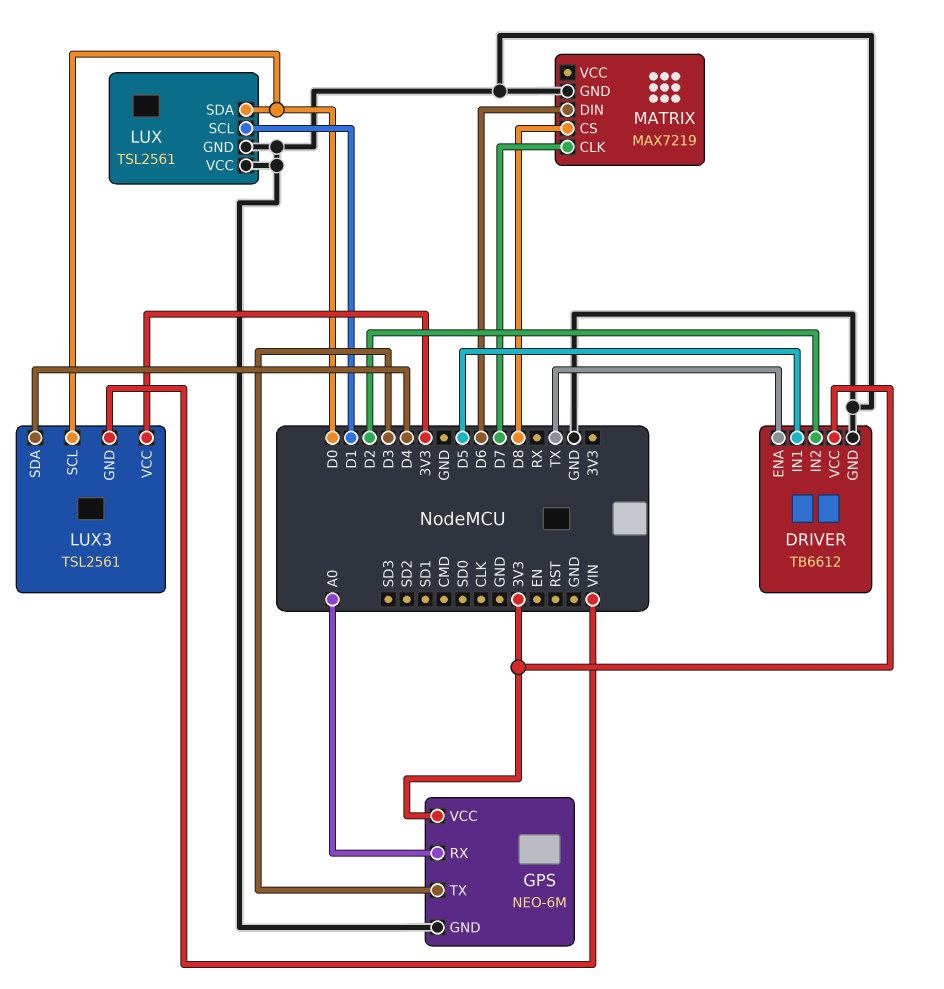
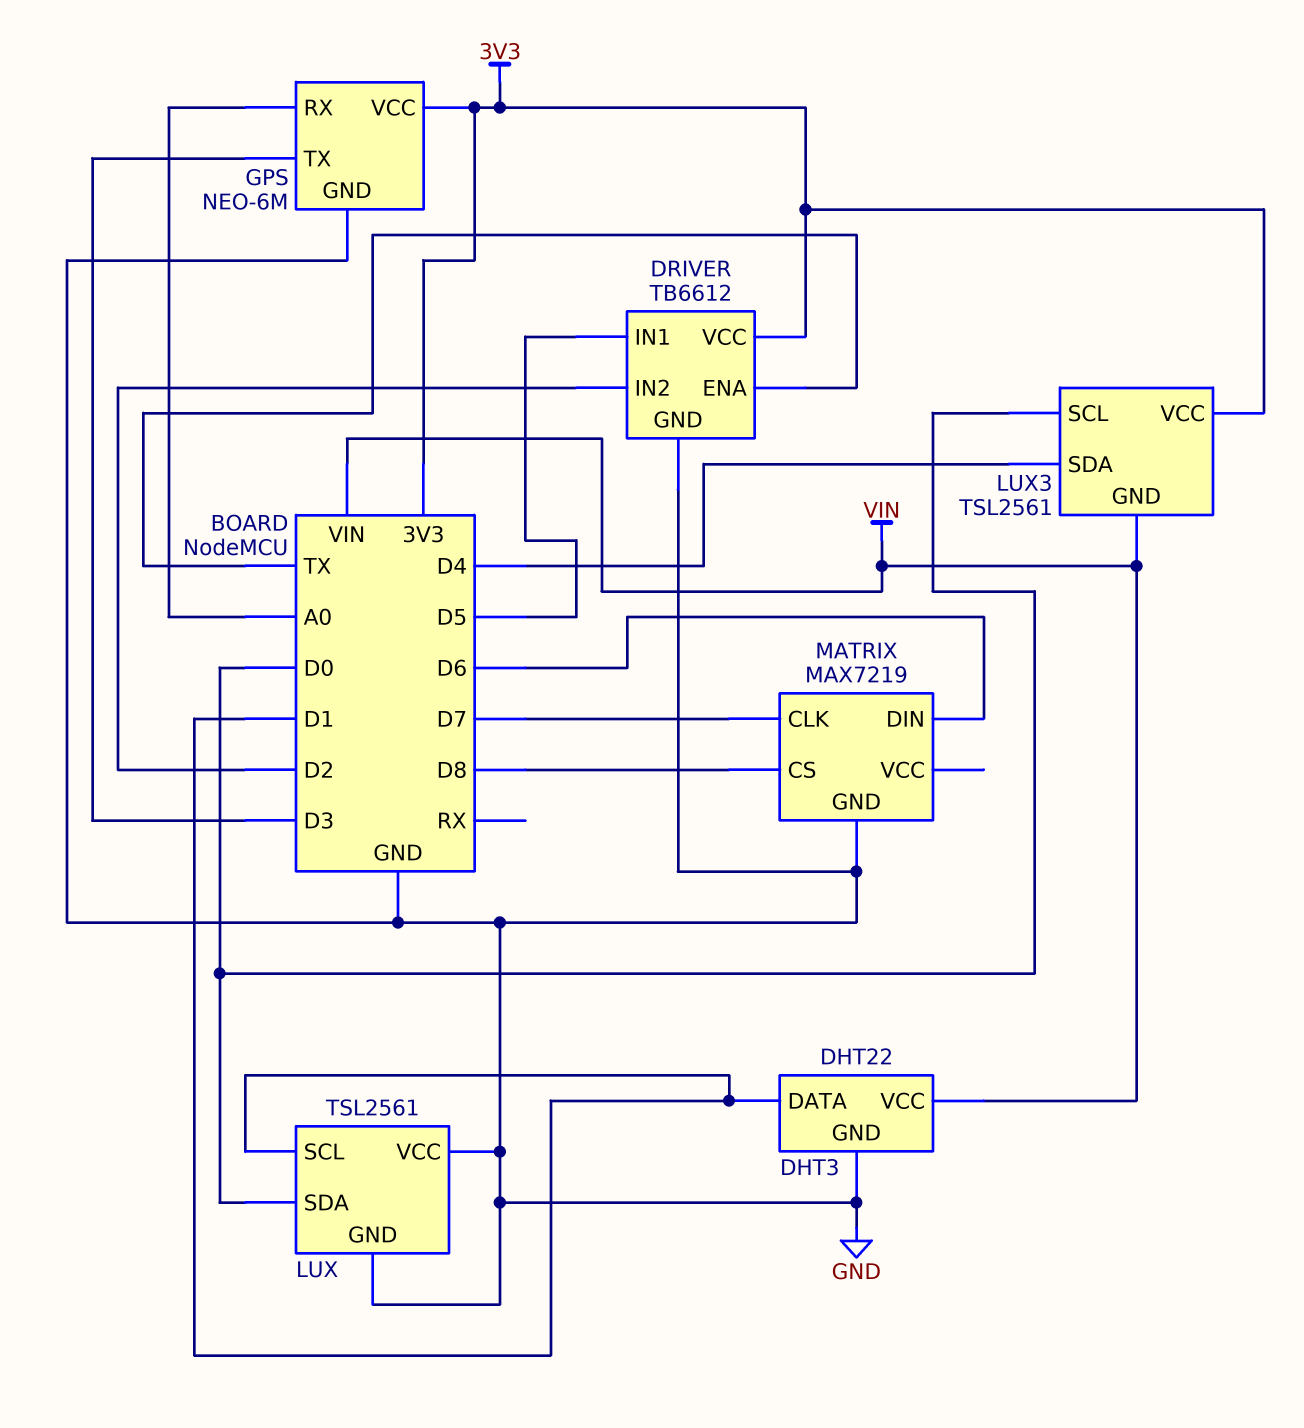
DHT3: none -> DHT22
DHT3 pin DATA: none -> D1
DHT3 pin GND: none -> GND
DHT3 pin VCC: none -> VIN

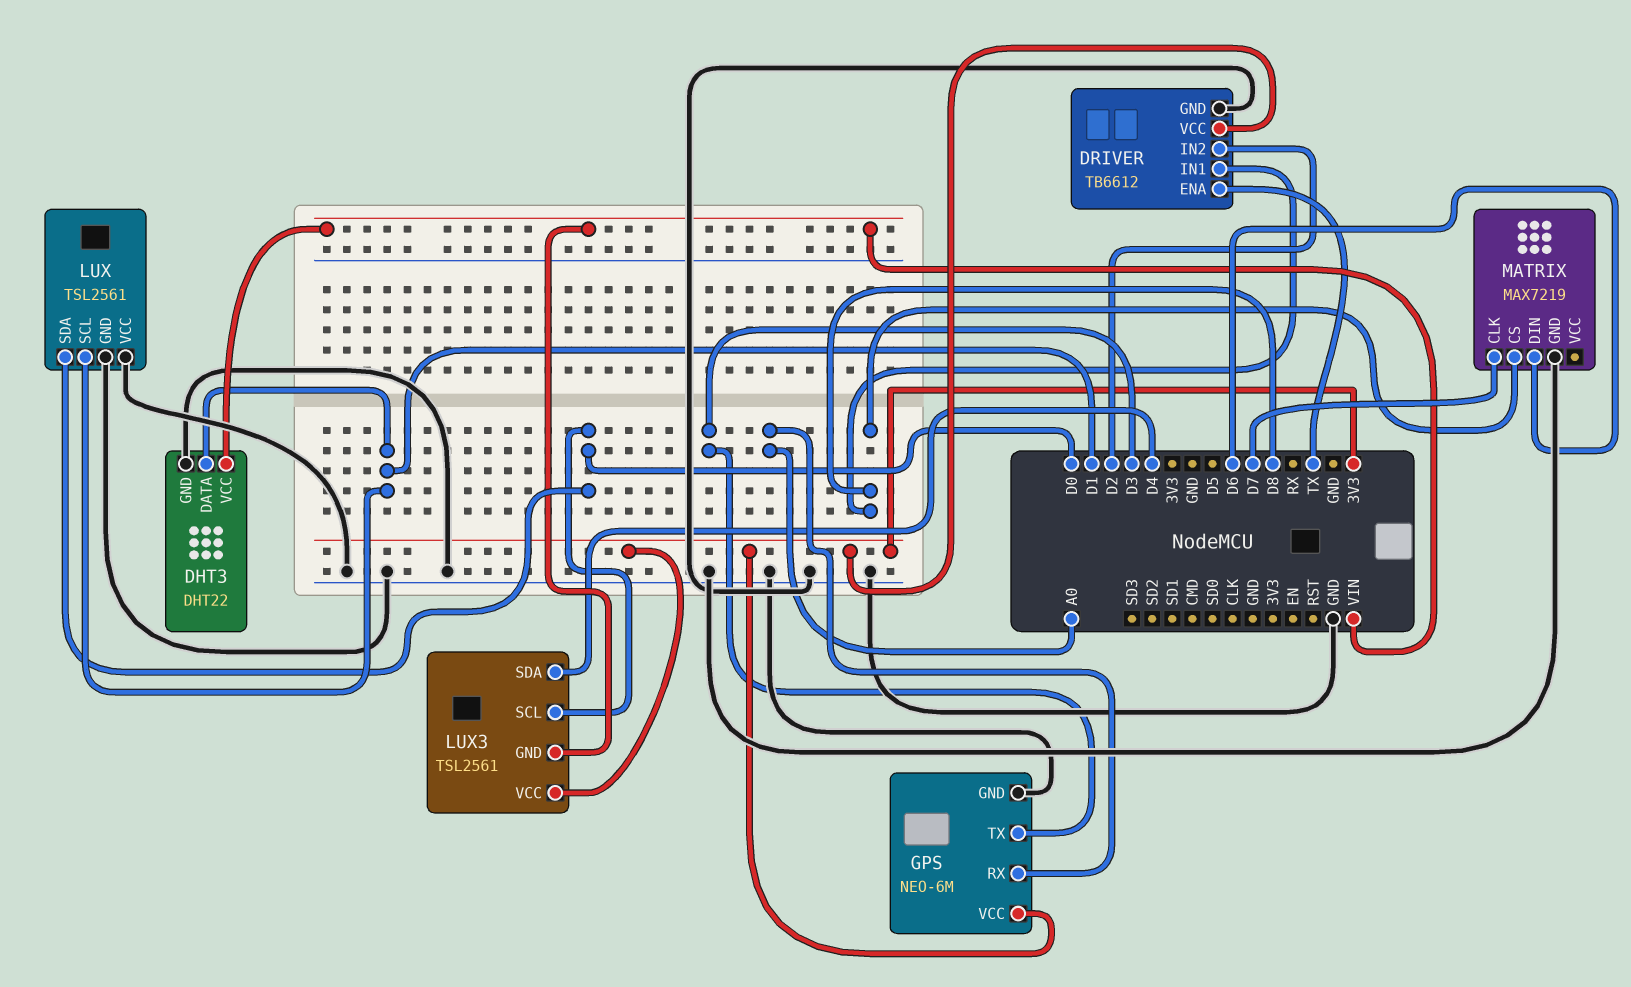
DRIVER pin IN1: D5 -> D8

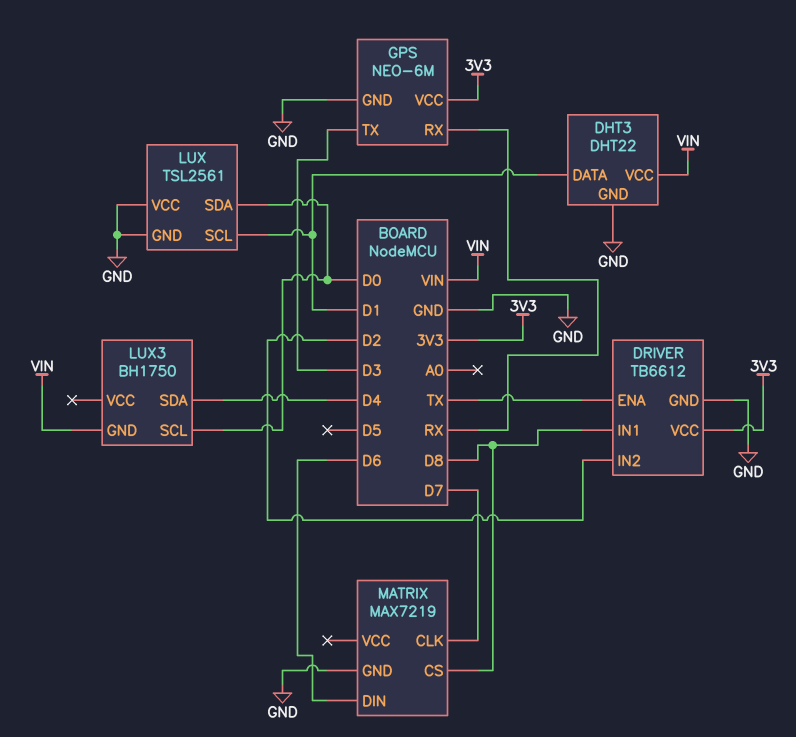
GPS pin RX: A0 -> RX
LUX3: TSL2561 -> BH1750
LUX3 pin VCC: 3V3 -> none

